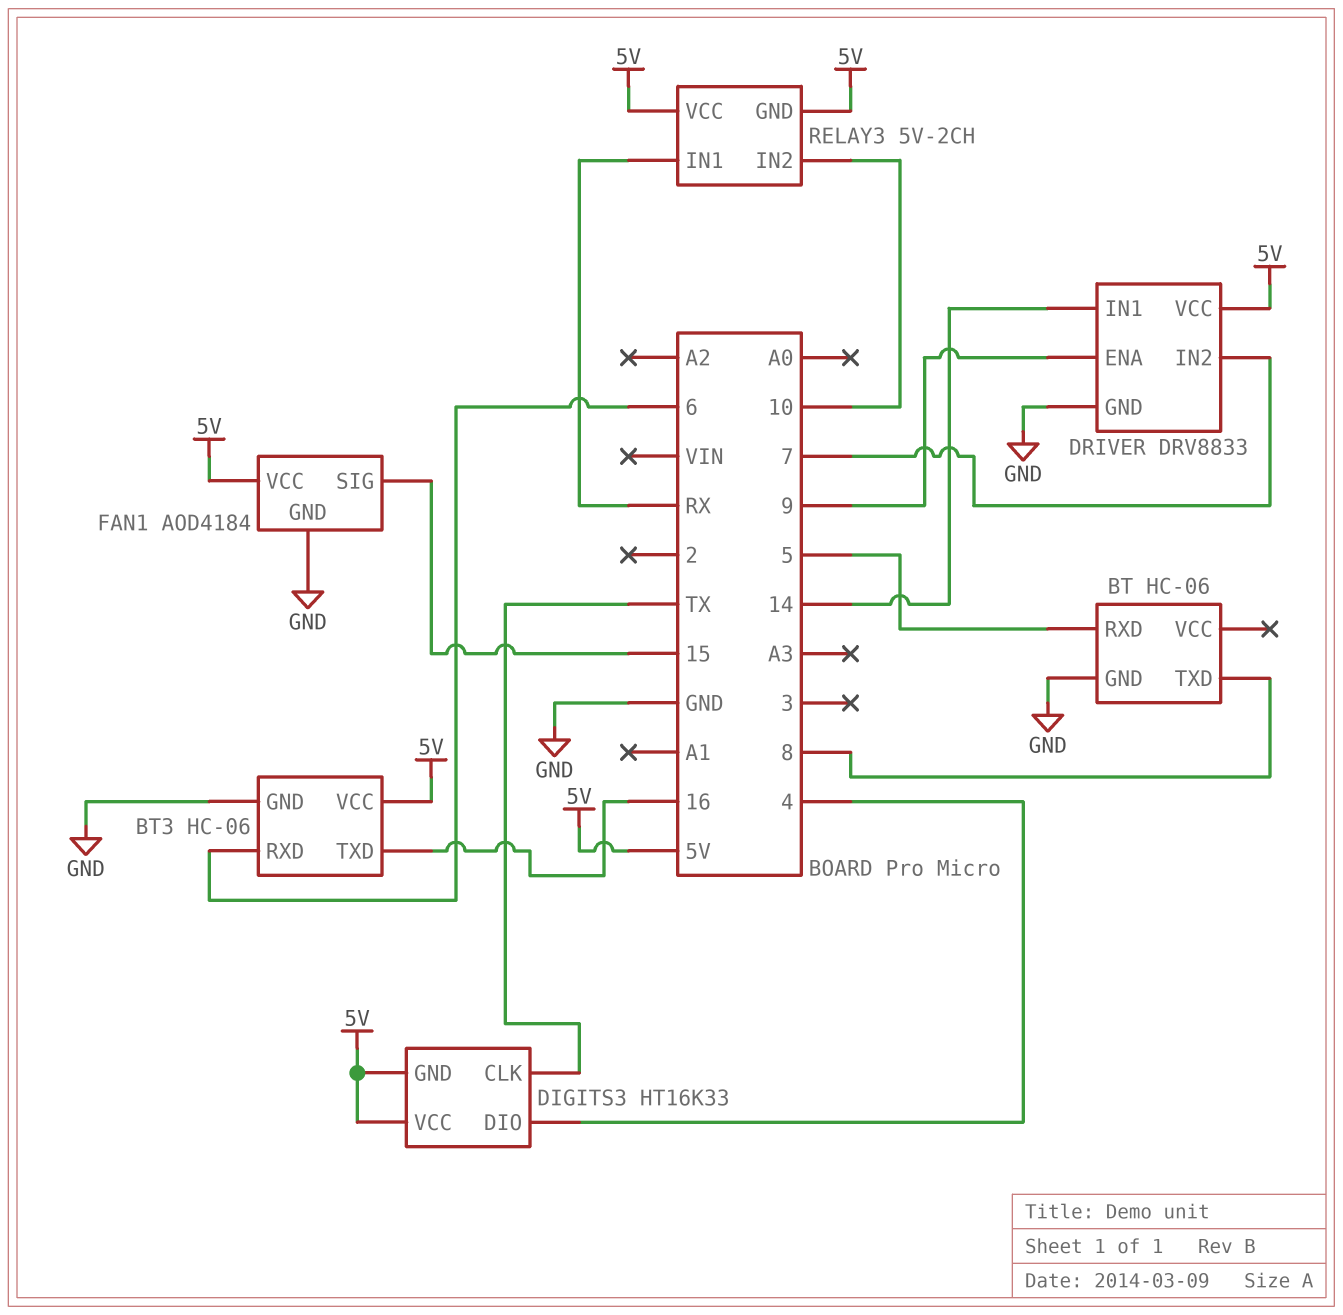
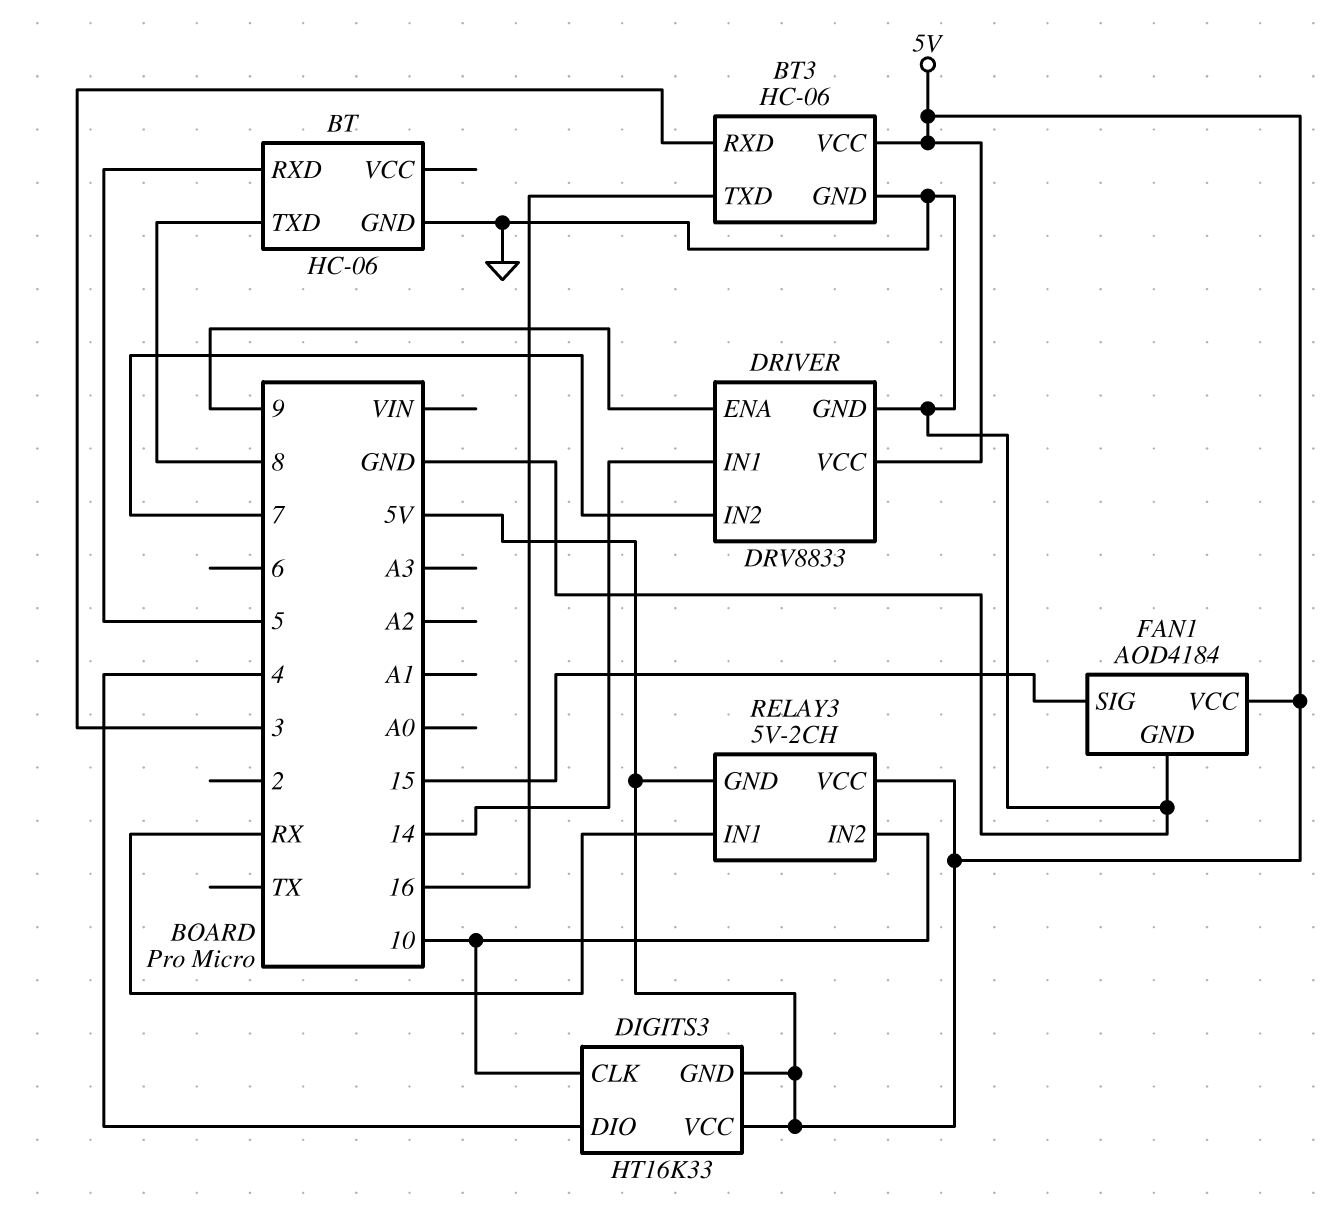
BT3 pin RXD: 6 -> 3
DIGITS3 pin CLK: TX -> 10

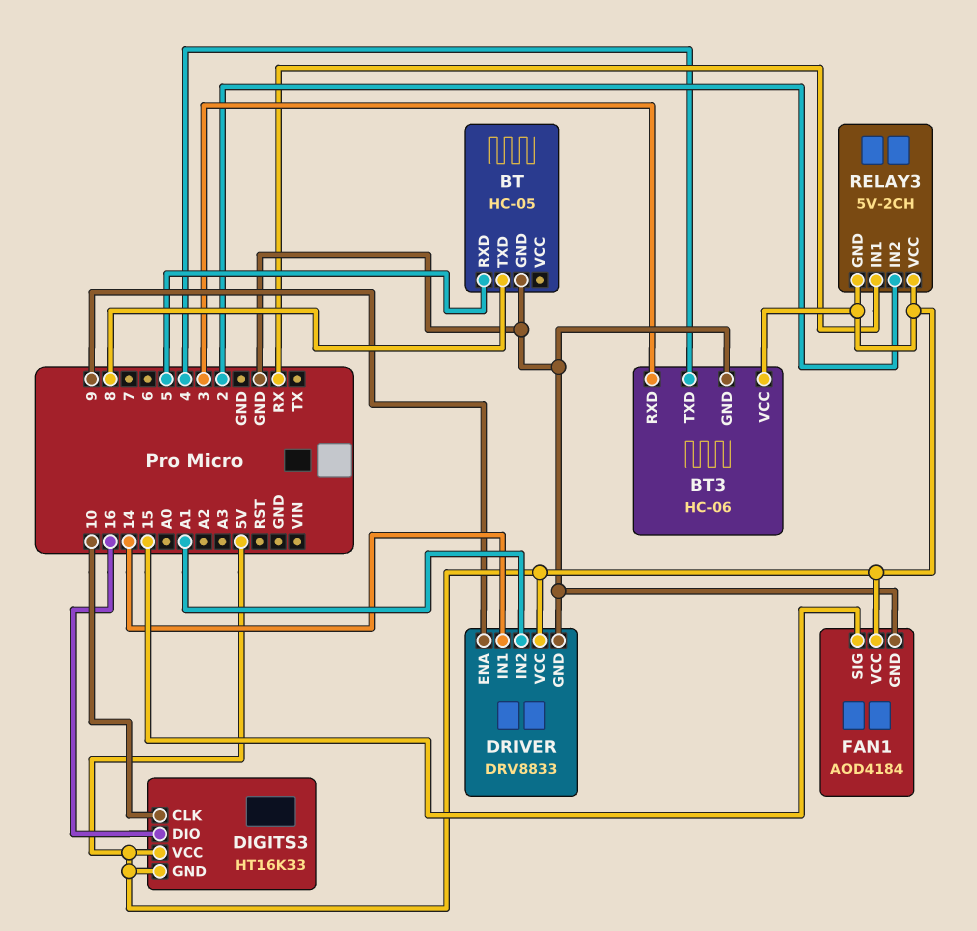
BT: HC-06 -> HC-05
BT3 pin TXD: 16 -> 4
DIGITS3 pin DIO: 4 -> 16
DRIVER pin IN2: 7 -> A1
RELAY3 pin IN2: 10 -> 2

